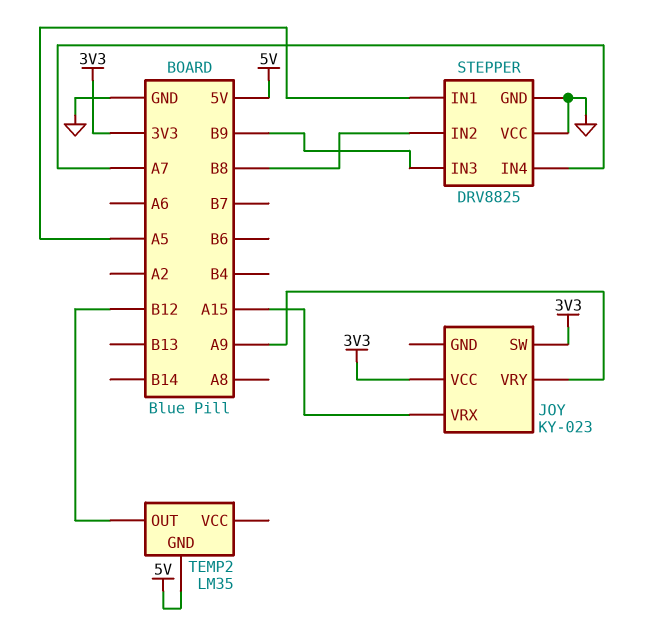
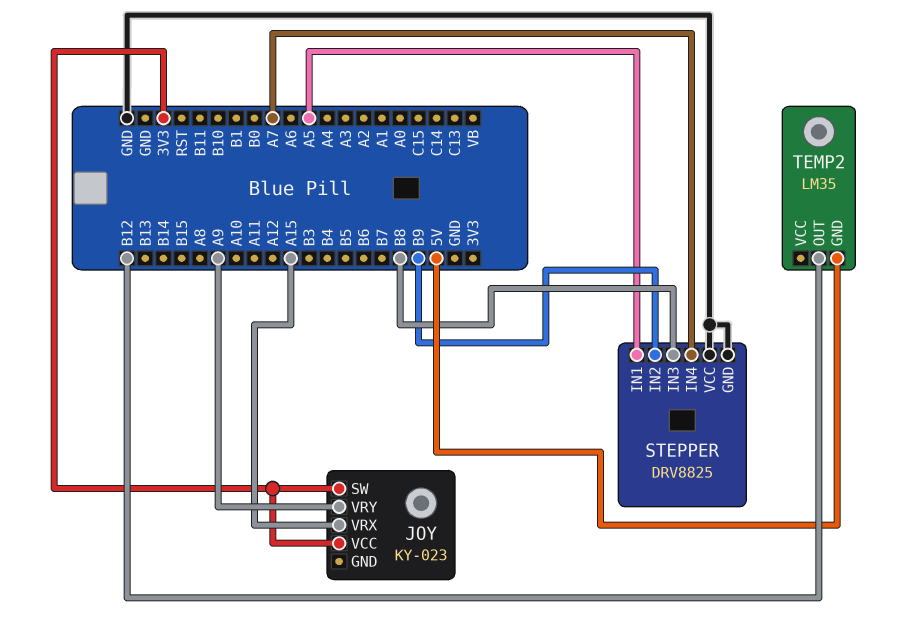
STEPPER pin IN2: B8 -> B9
STEPPER pin IN3: B9 -> B8

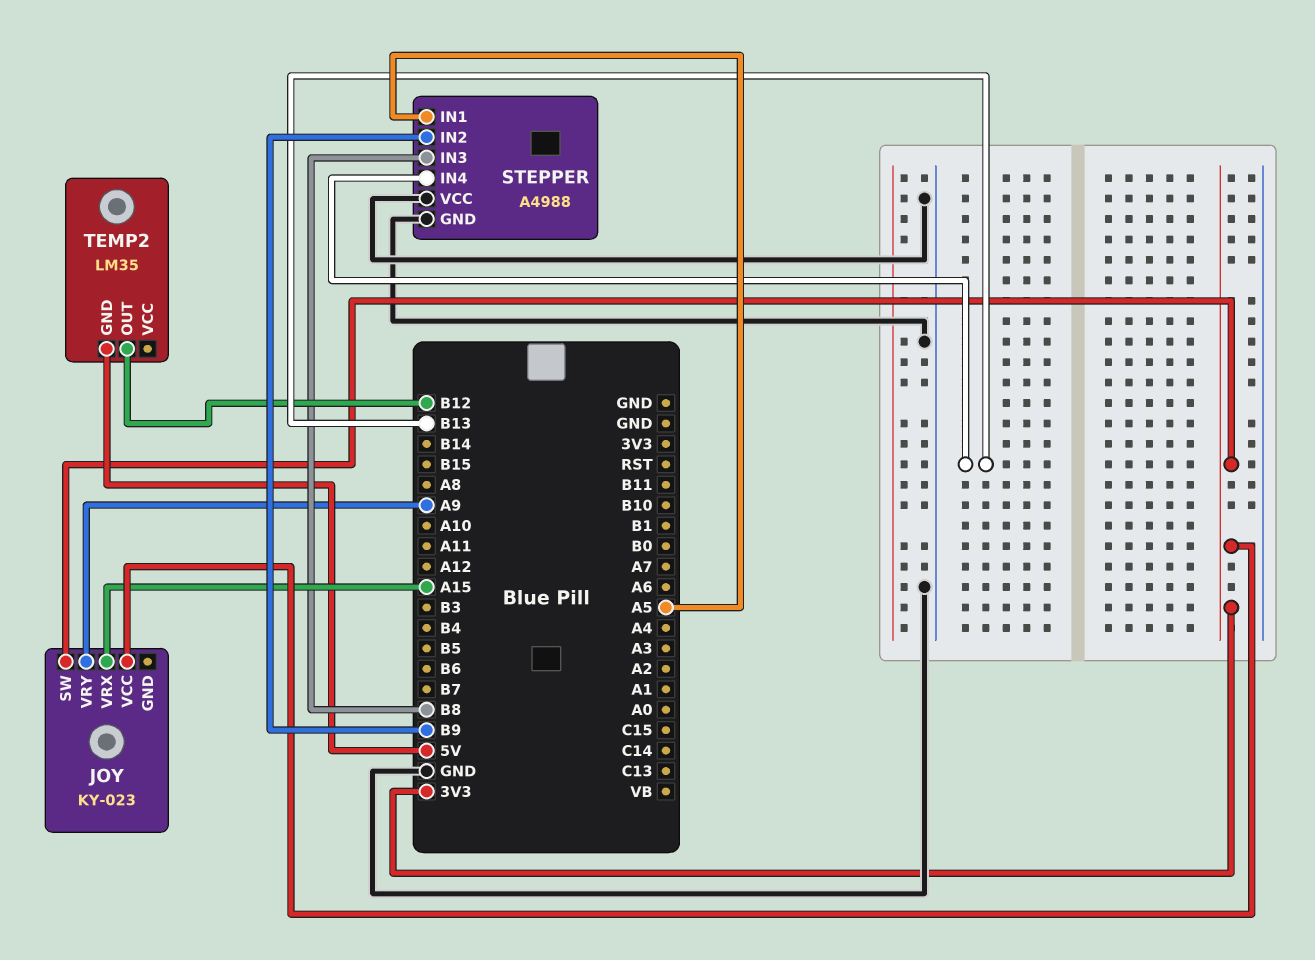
STEPPER: DRV8825 -> A4988
STEPPER pin IN4: A7 -> B13

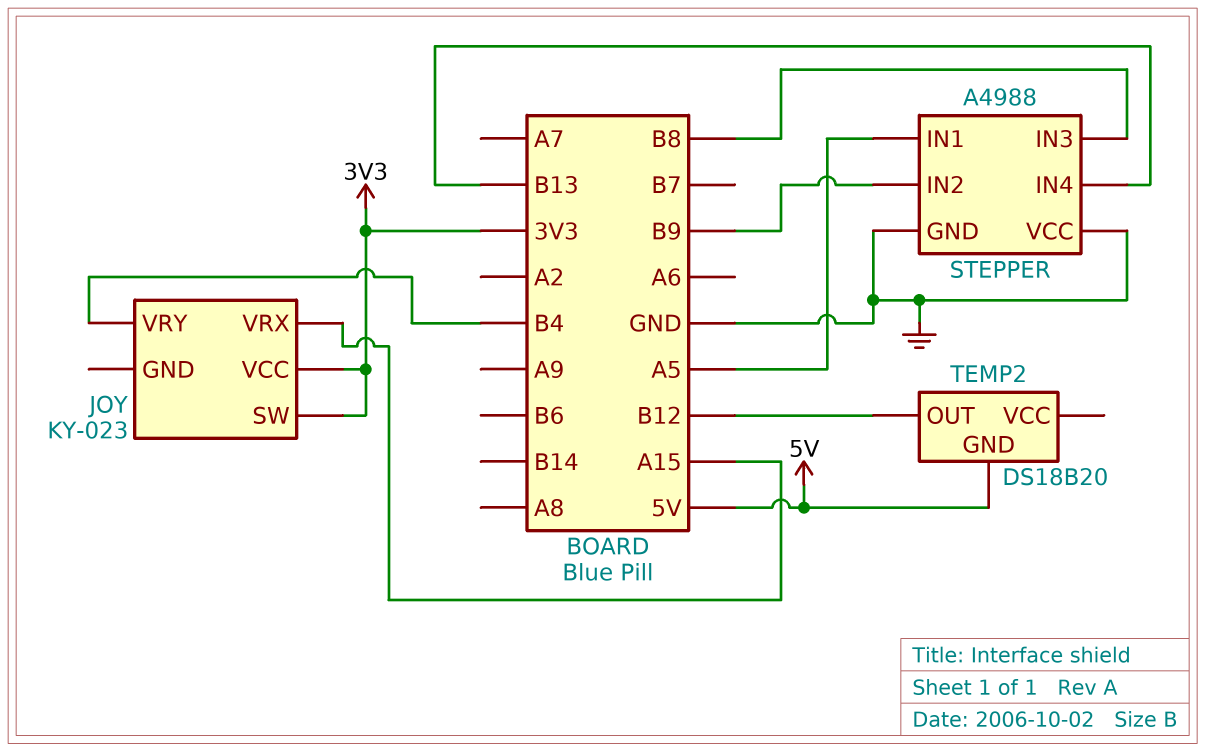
JOY pin VRY: A9 -> B4
TEMP2: LM35 -> DS18B20

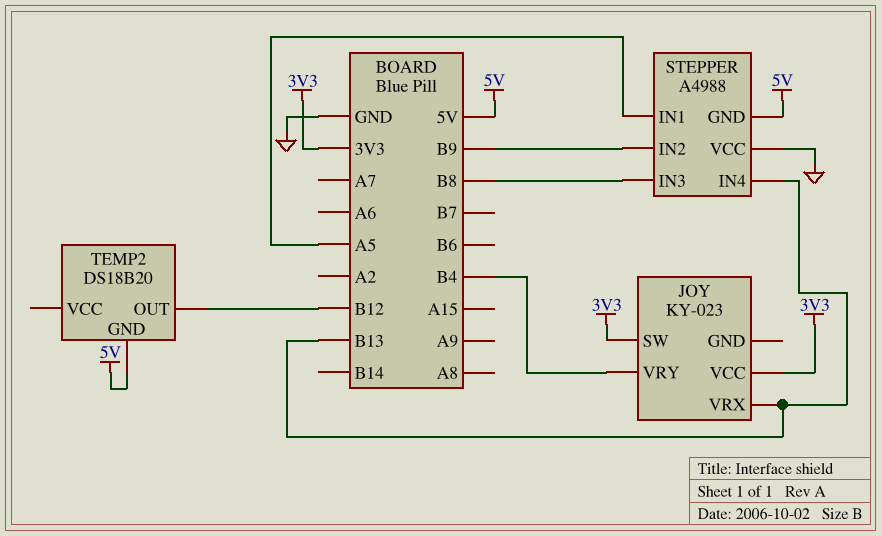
JOY pin VRX: A15 -> B13
STEPPER pin GND: GND -> 5V

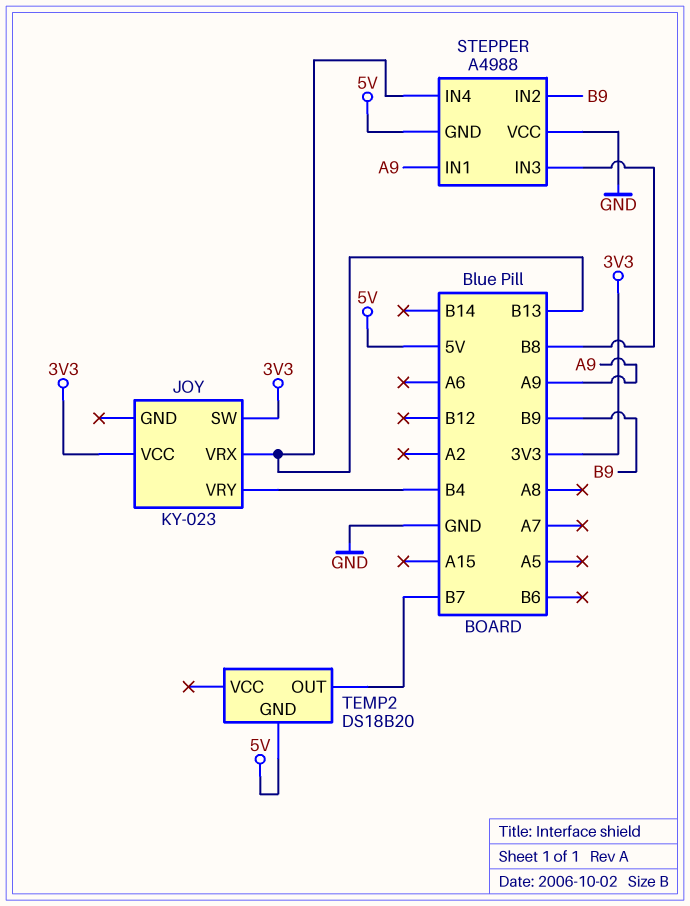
STEPPER pin IN1: A5 -> A9
TEMP2 pin OUT: B12 -> B7

